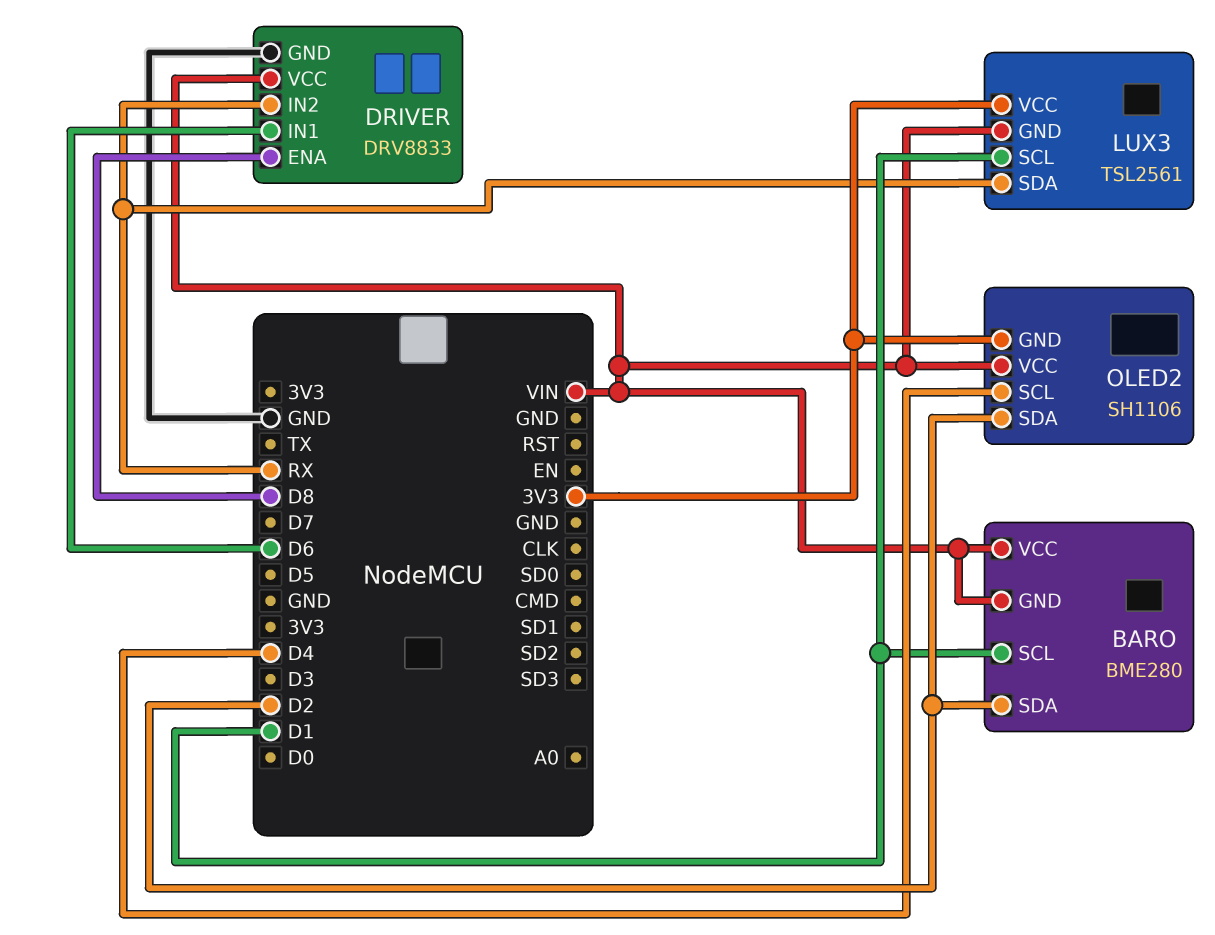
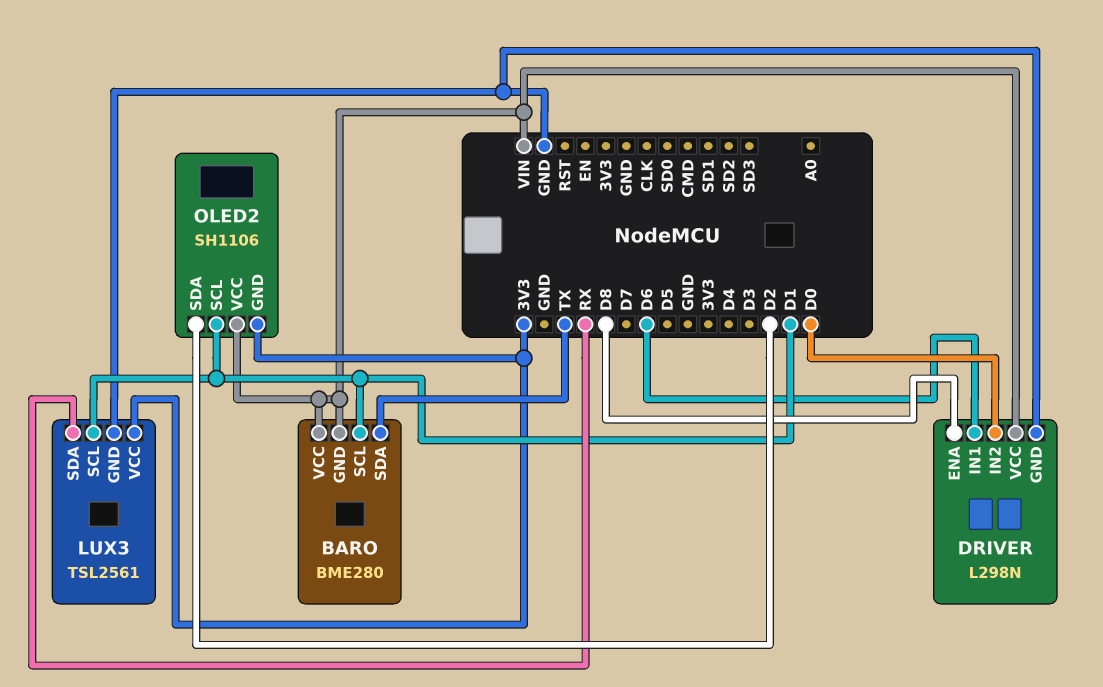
BARO pin SDA: D2 -> TX
DRIVER: DRV8833 -> L298N
DRIVER pin IN2: RX -> D0
LUX3 pin GND: VIN -> GND
OLED2 pin SCL: D4 -> D1

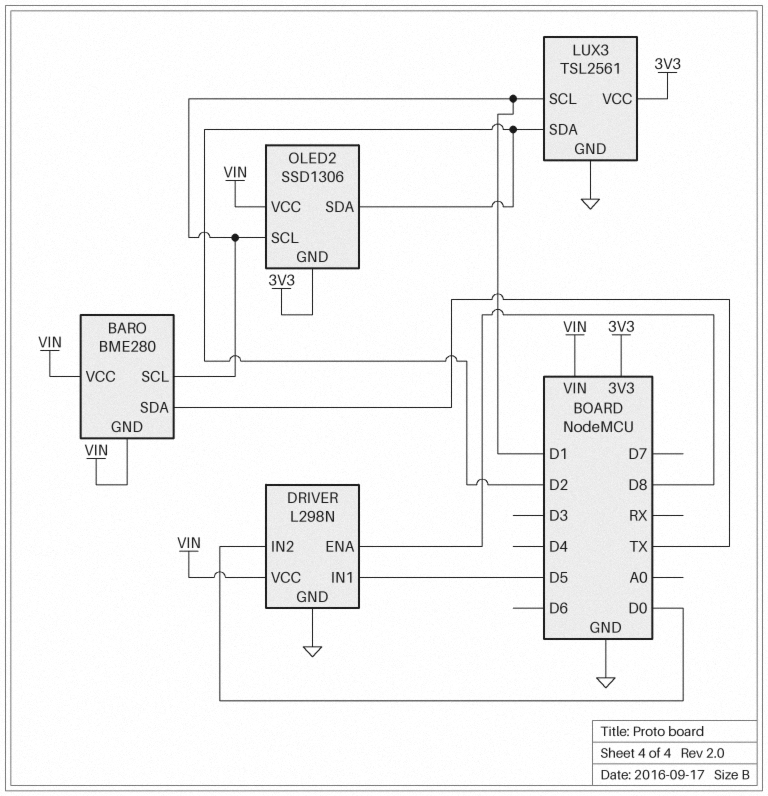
DRIVER pin IN1: D6 -> D5
LUX3 pin SDA: RX -> D2
OLED2: SH1106 -> SSD1306

